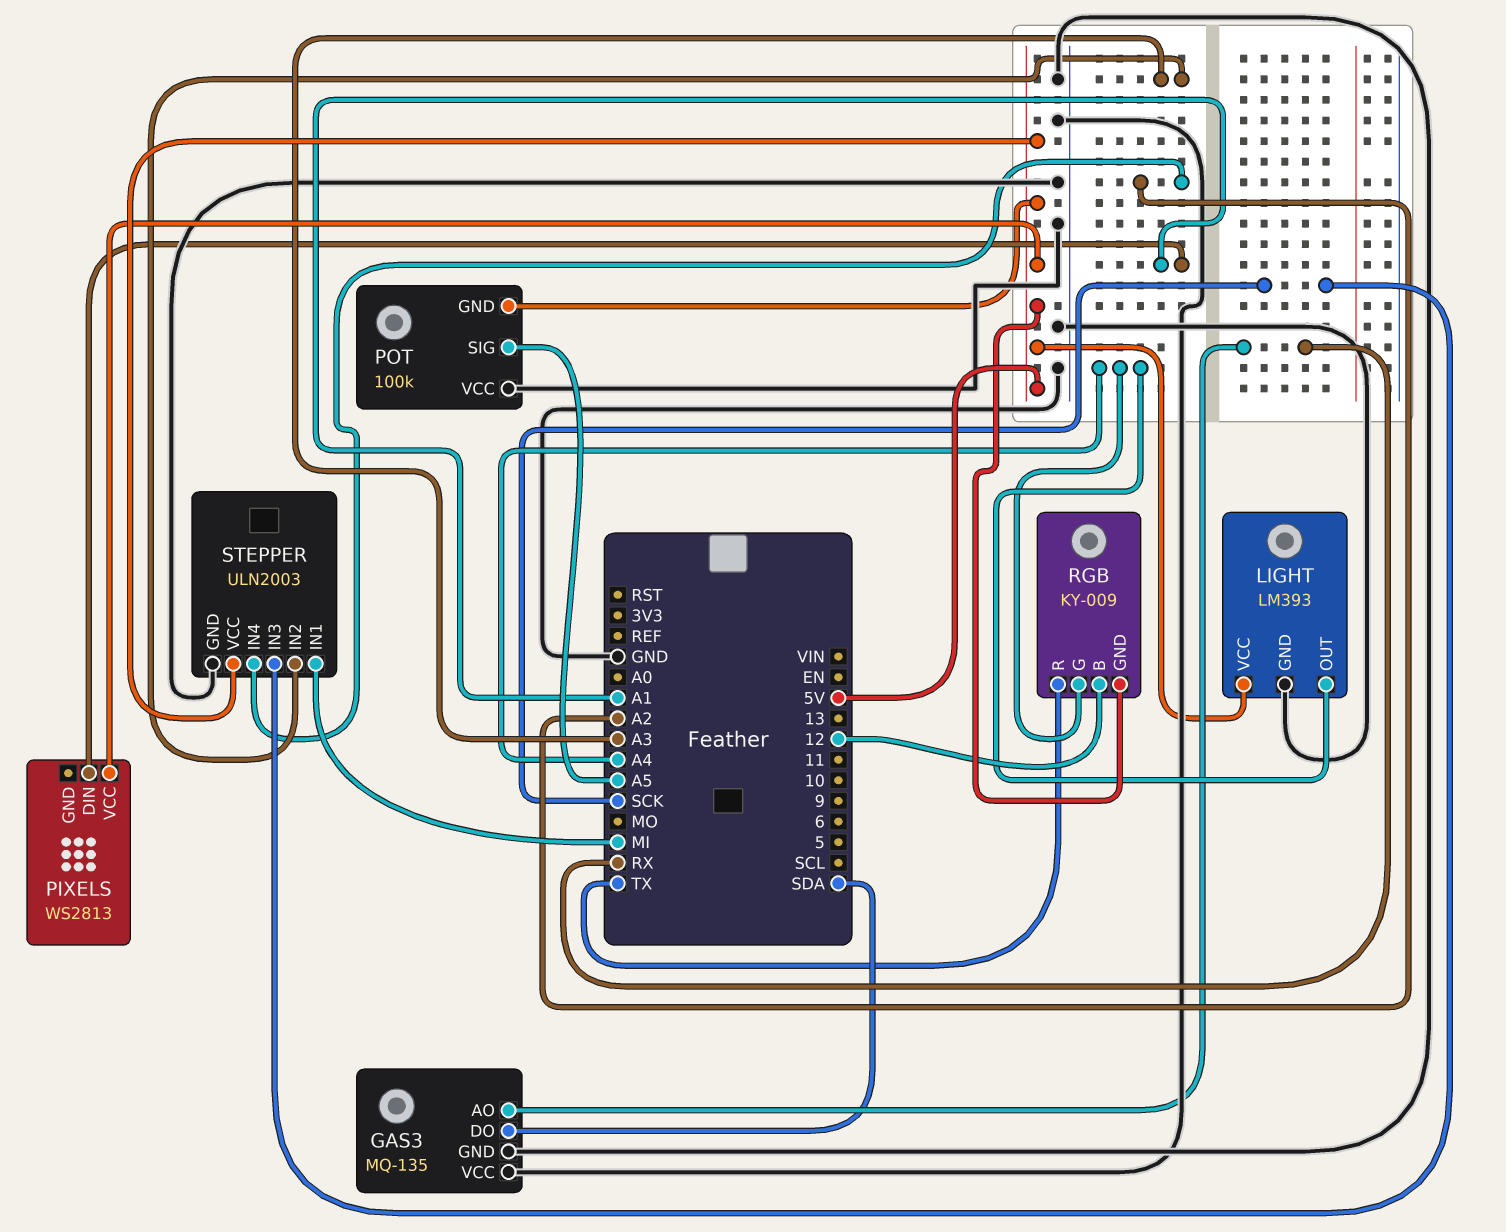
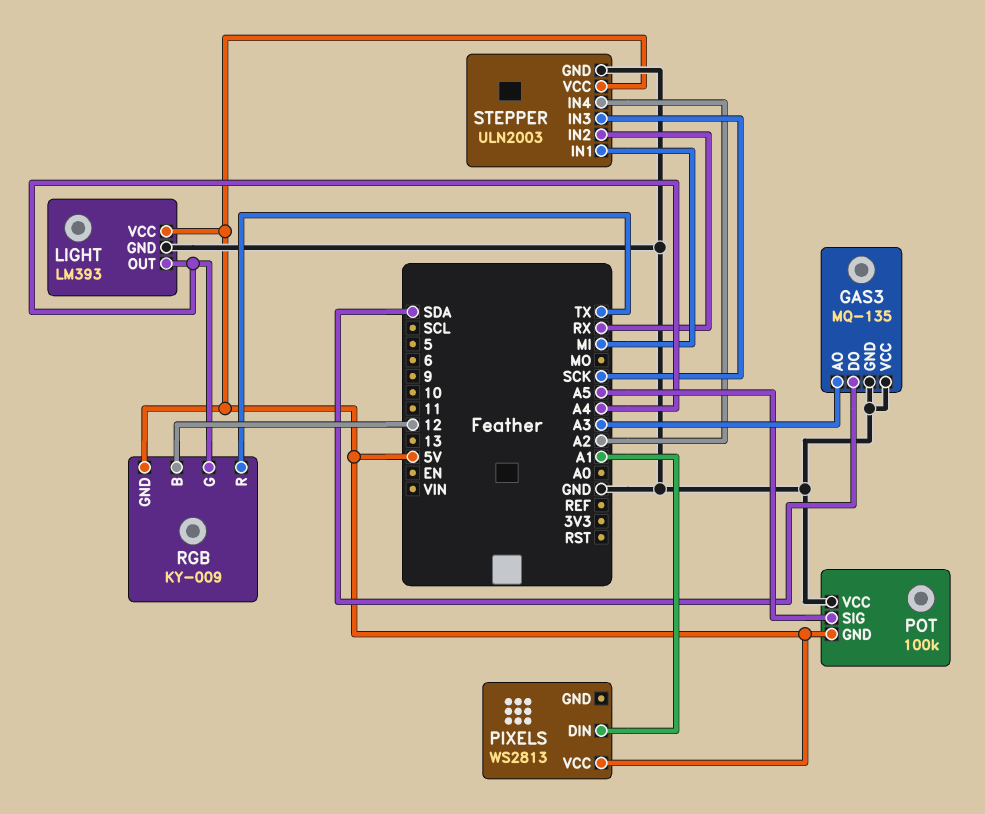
GAS3 pin AO: RX -> A3
STEPPER pin IN2: A3 -> RX

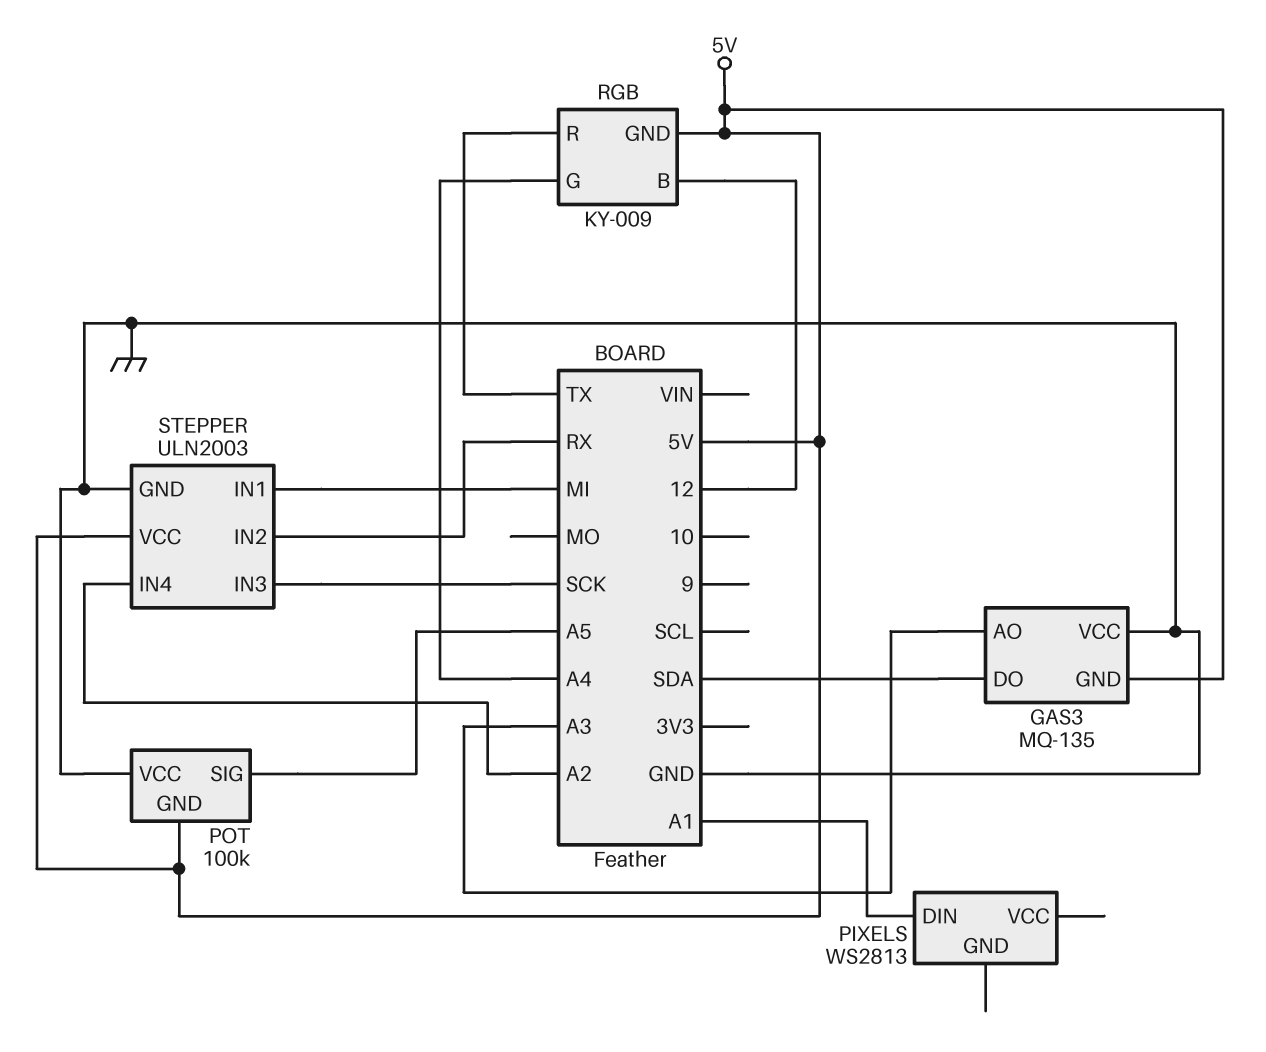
GAS3 pin GND: GND -> 5V
LIGHT: LM393 -> none
LIGHT pin GND: GND -> none
LIGHT pin OUT: A4 -> none
LIGHT pin VCC: 5V -> none
PIXELS pin VCC: 5V -> none

